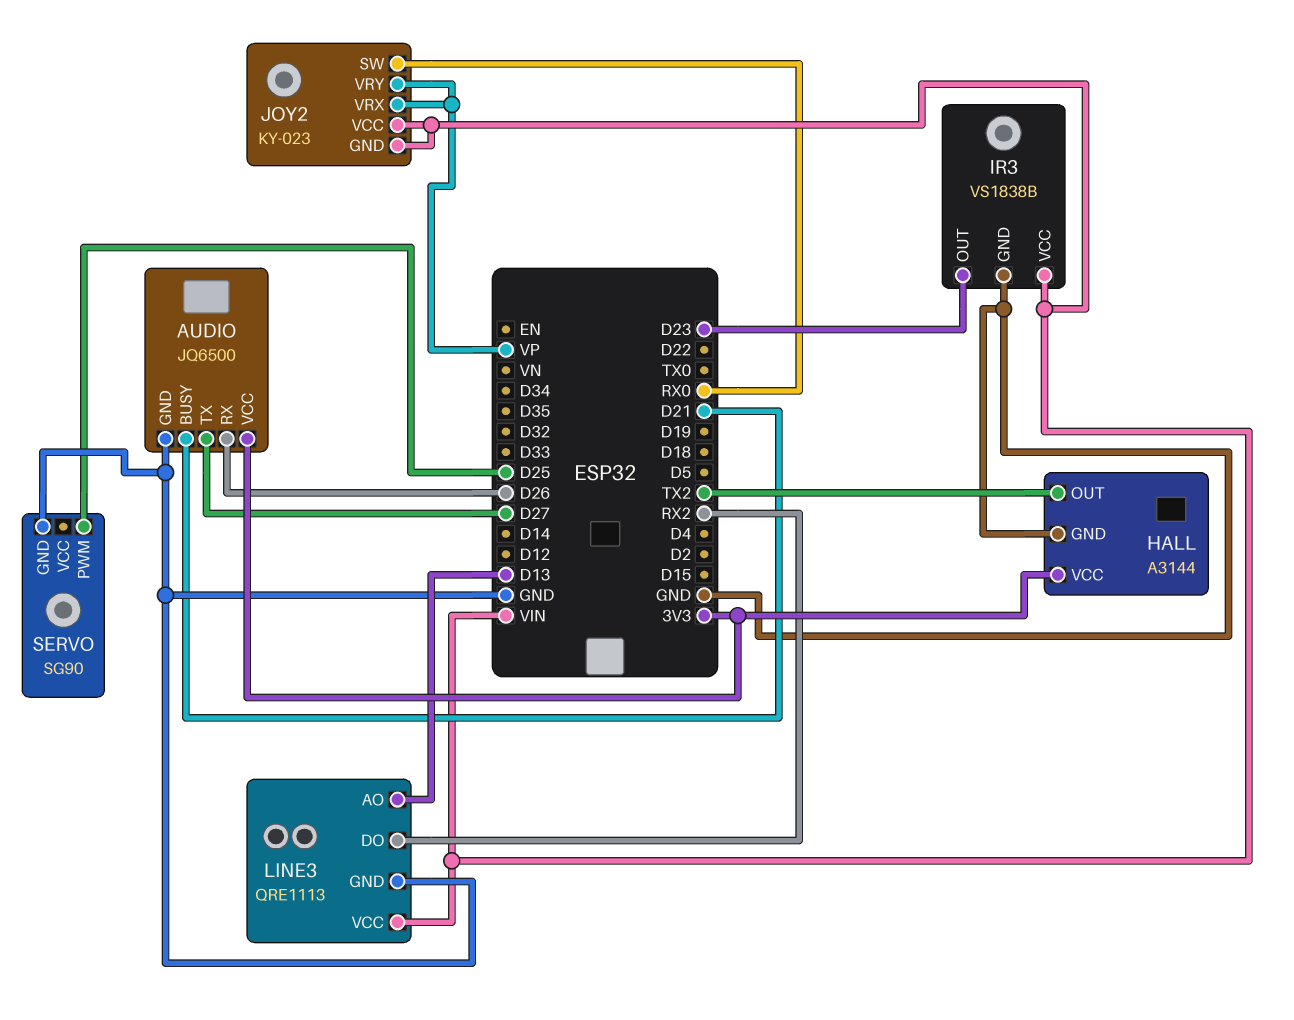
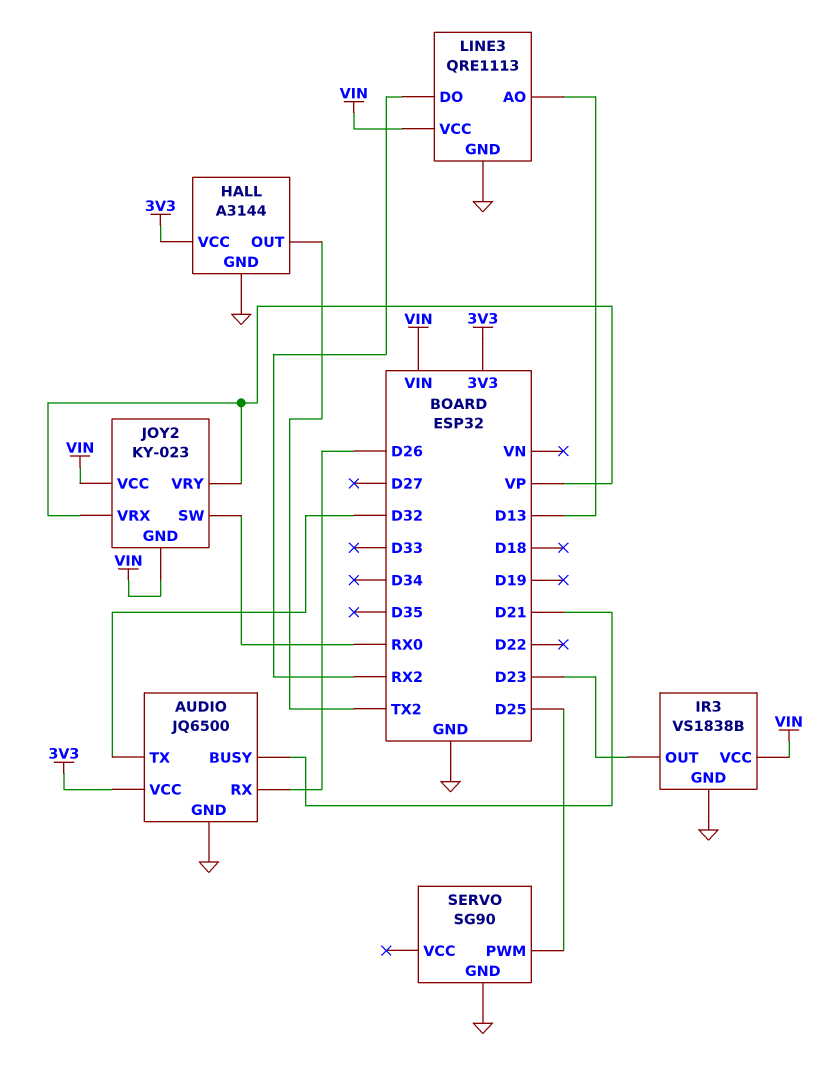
AUDIO pin TX: D27 -> D32

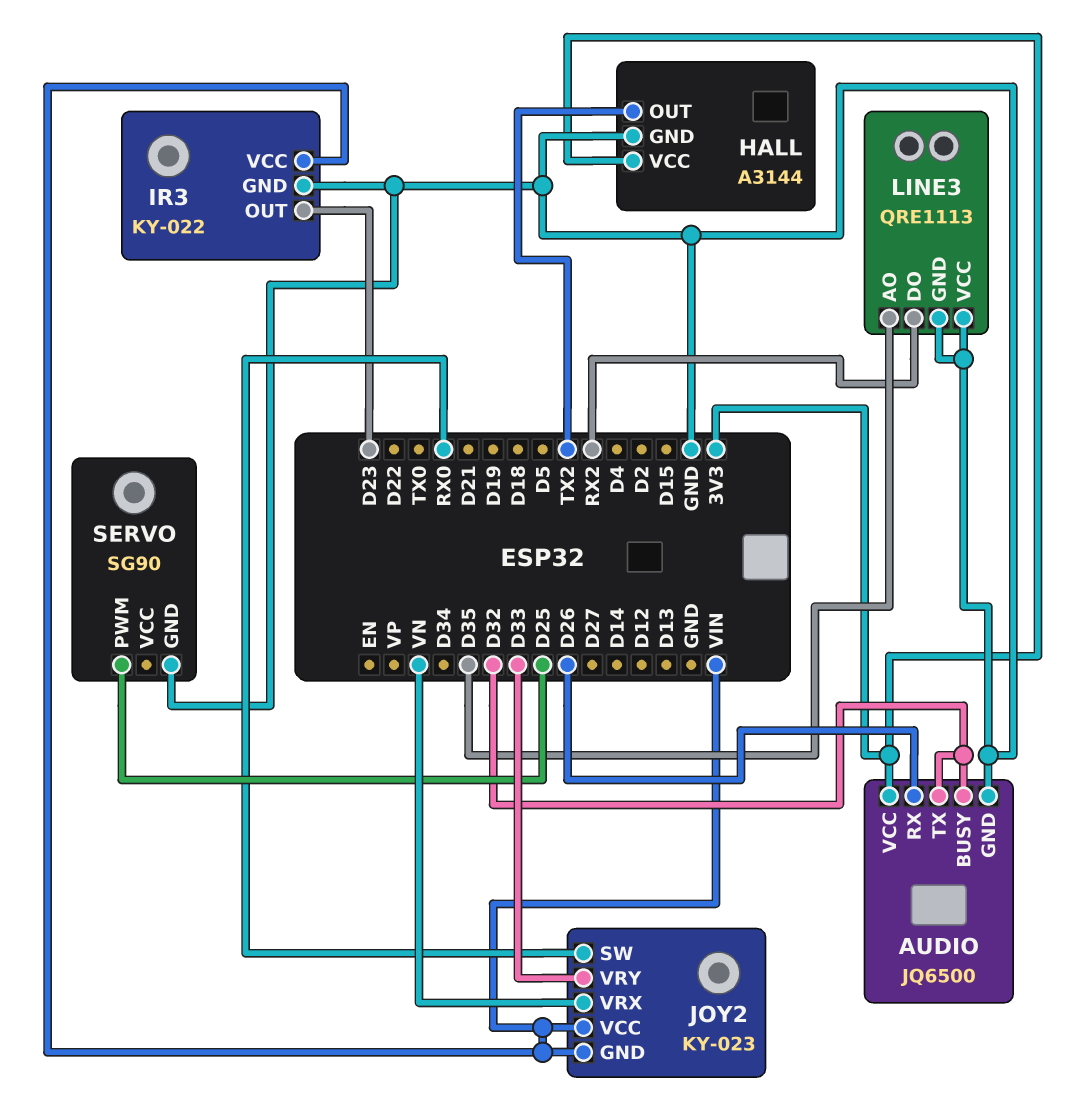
AUDIO pin BUSY: D21 -> D32
IR3: VS1838B -> KY-022
JOY2 pin VRX: VP -> VN
JOY2 pin VRY: VP -> D33
LINE3 pin AO: D13 -> D35
LINE3 pin VCC: VIN -> GND

